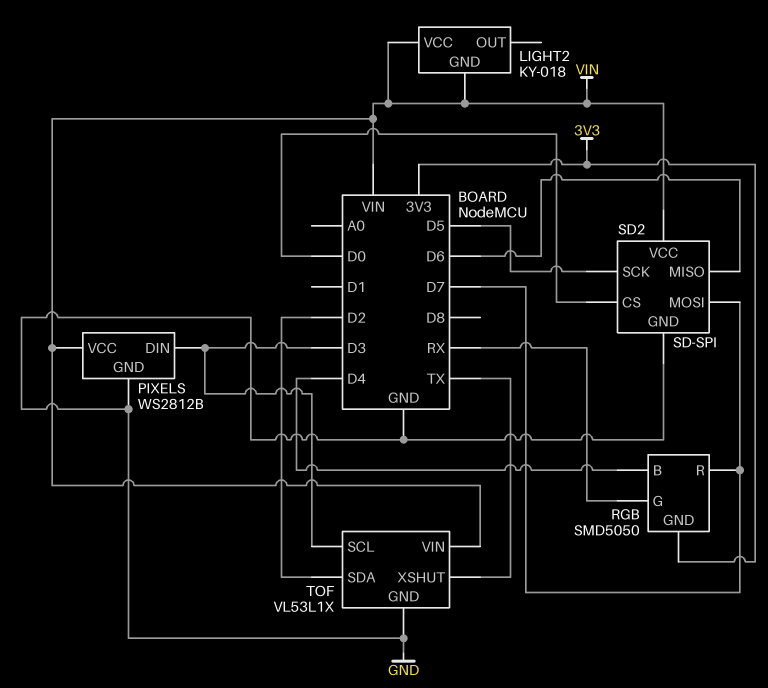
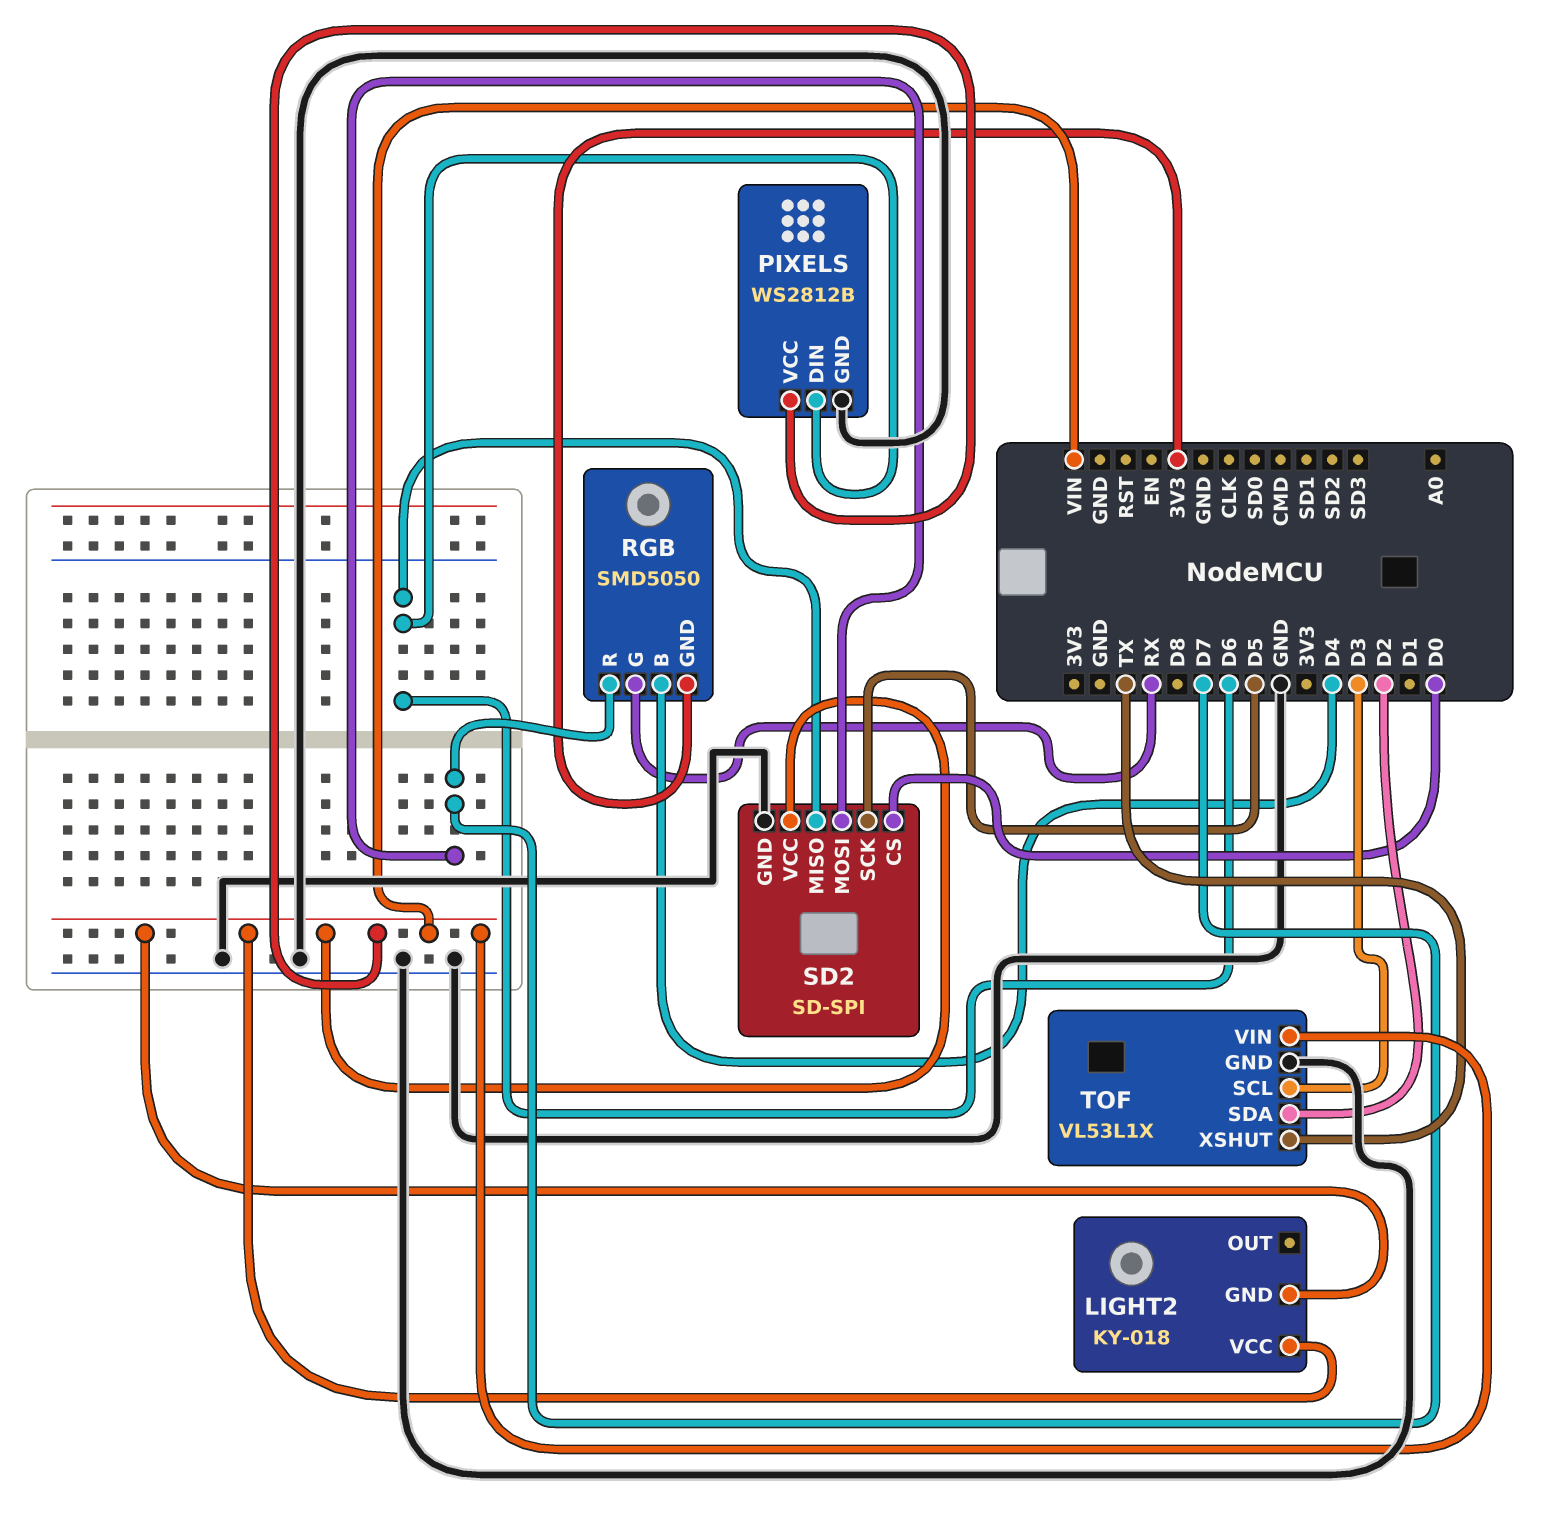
PIXELS pin DIN: D3 -> D6

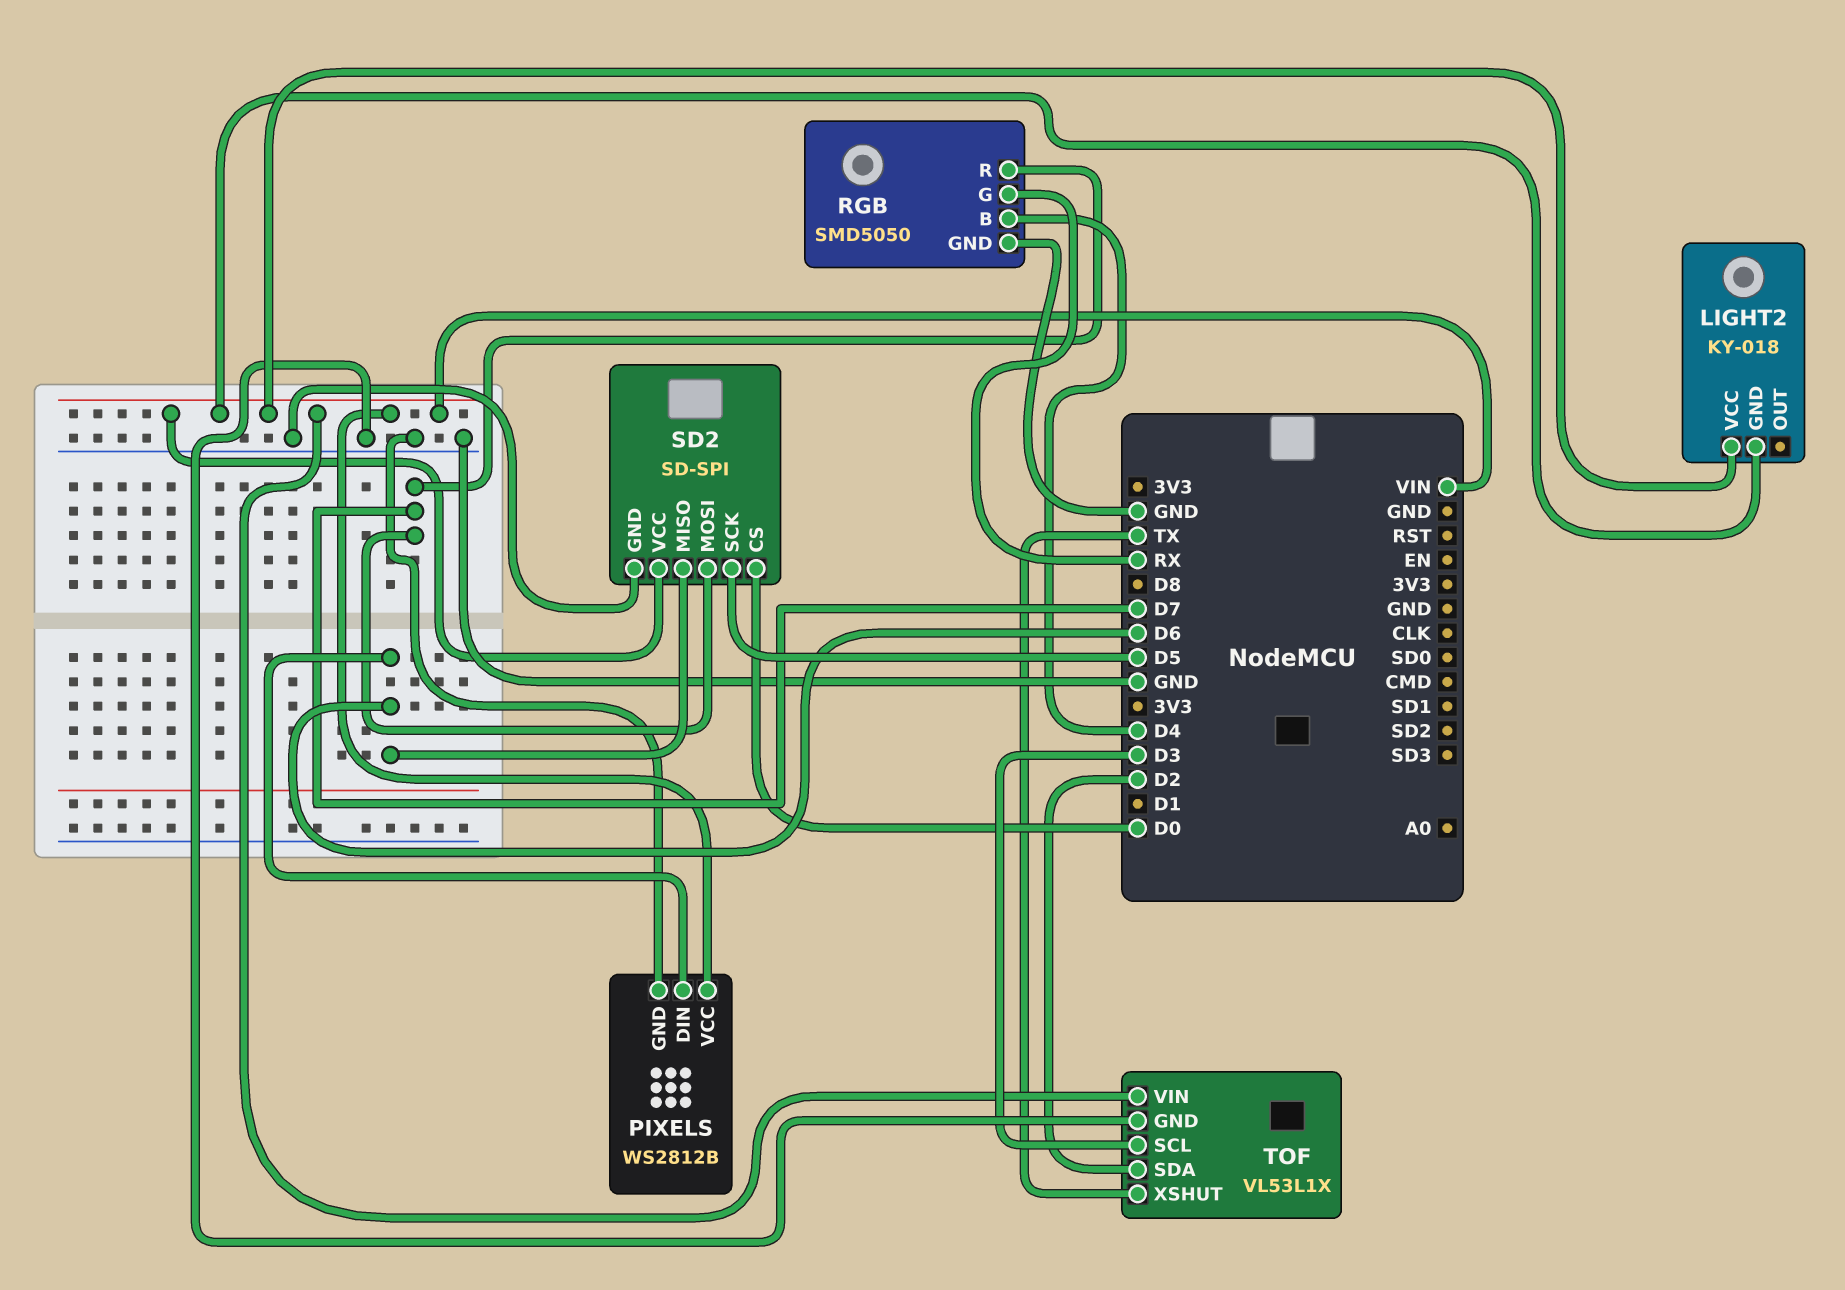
RGB pin GND: 3V3 -> GND

